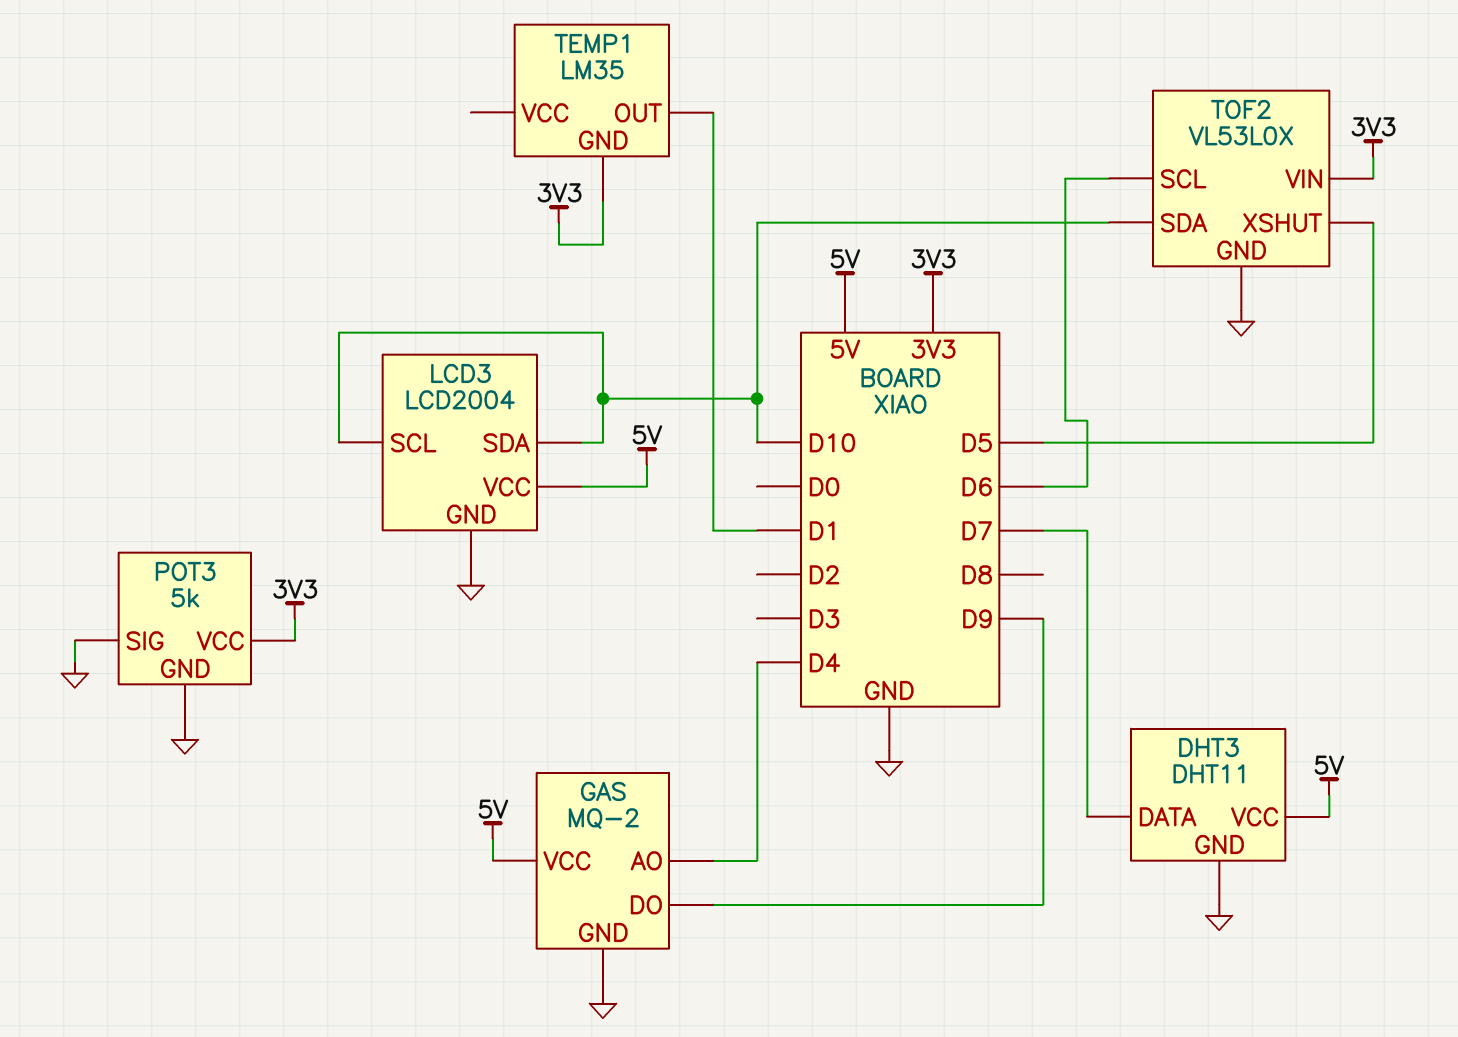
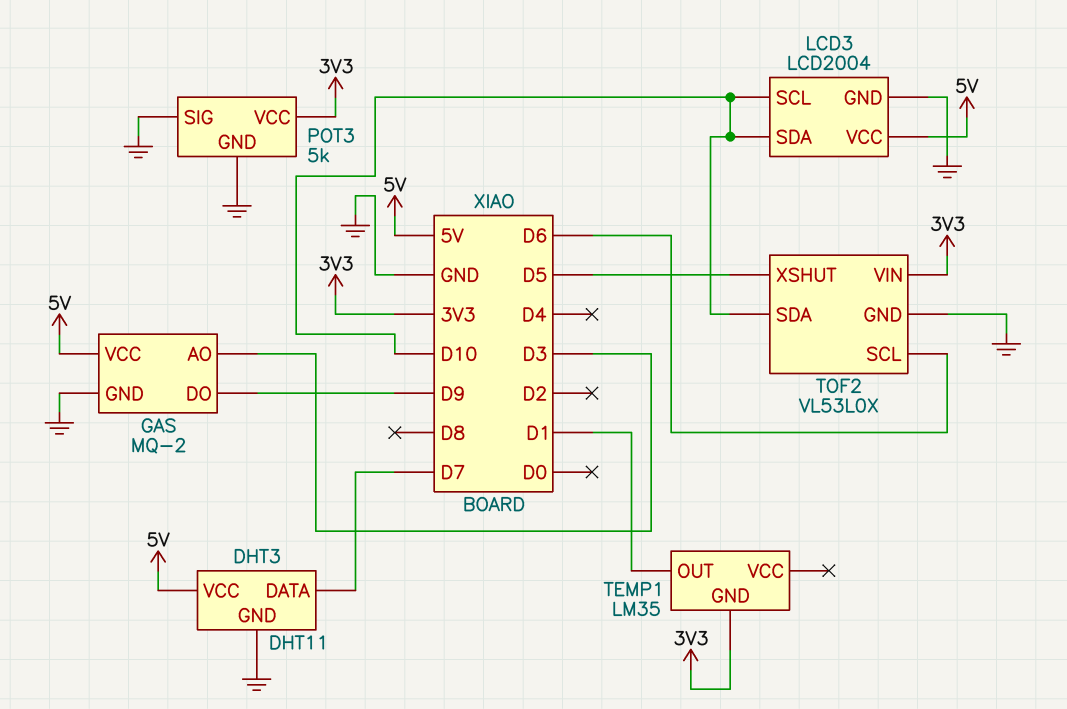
GAS pin AO: D4 -> D3

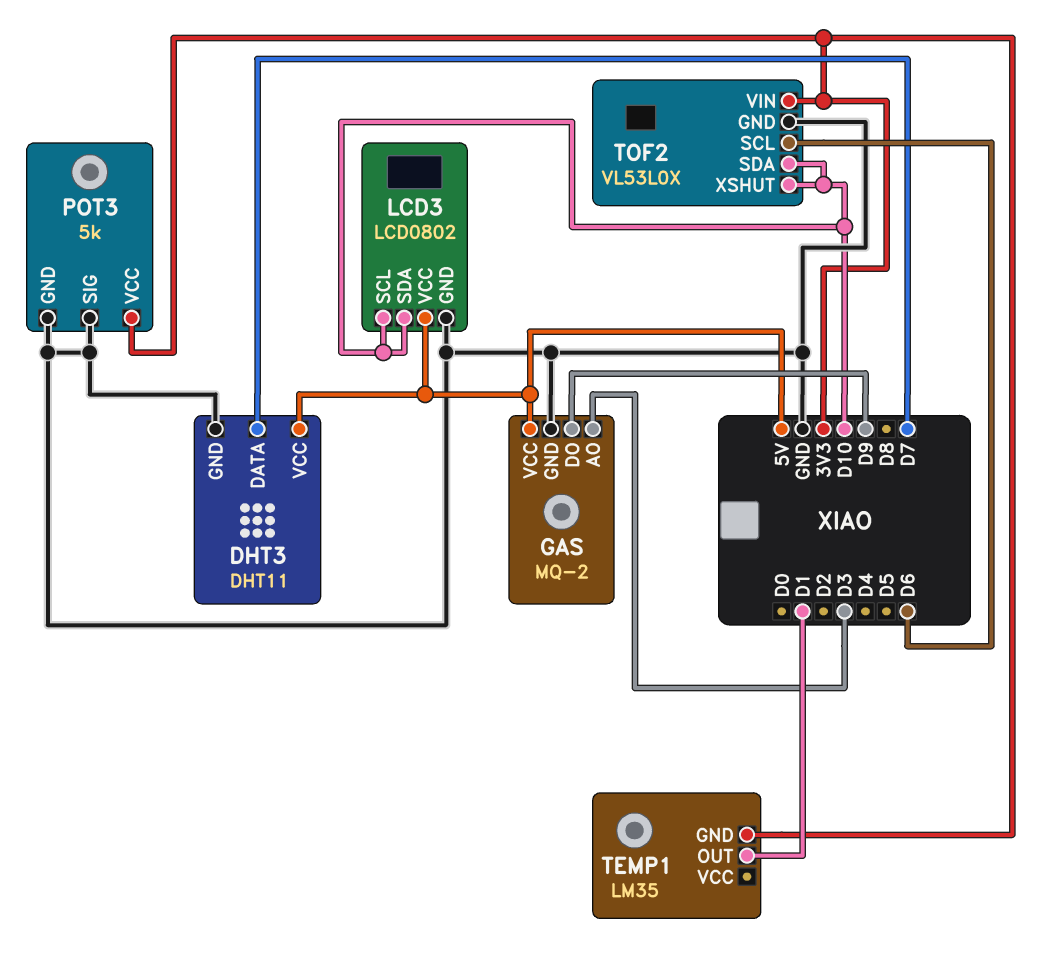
LCD3: LCD2004 -> LCD0802
TOF2 pin XSHUT: D5 -> D10

